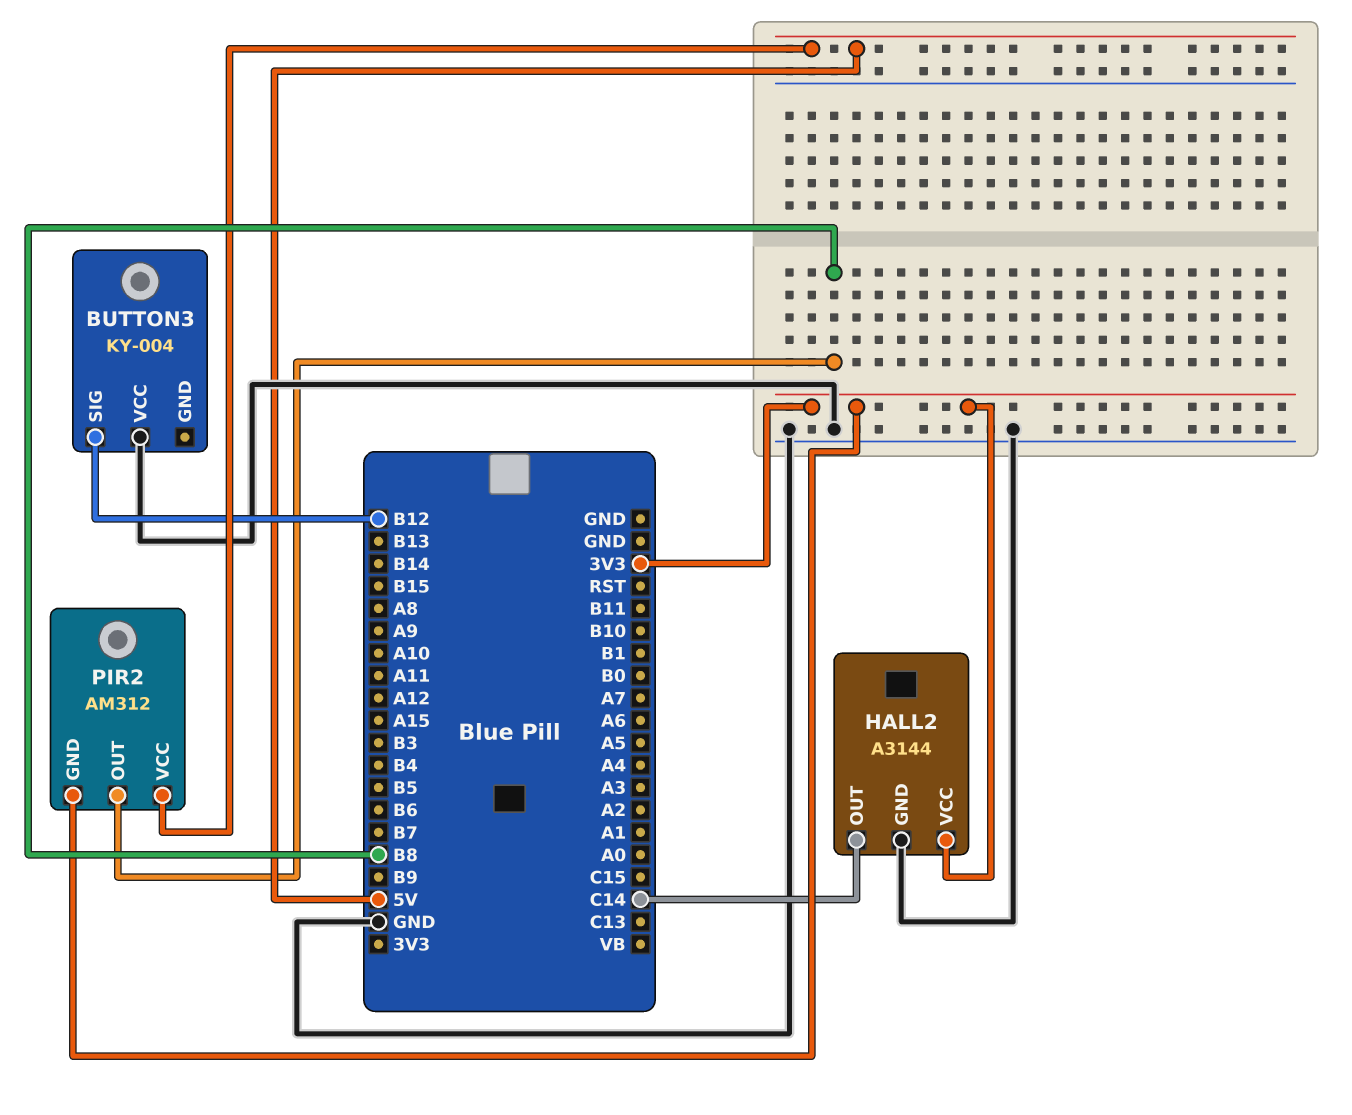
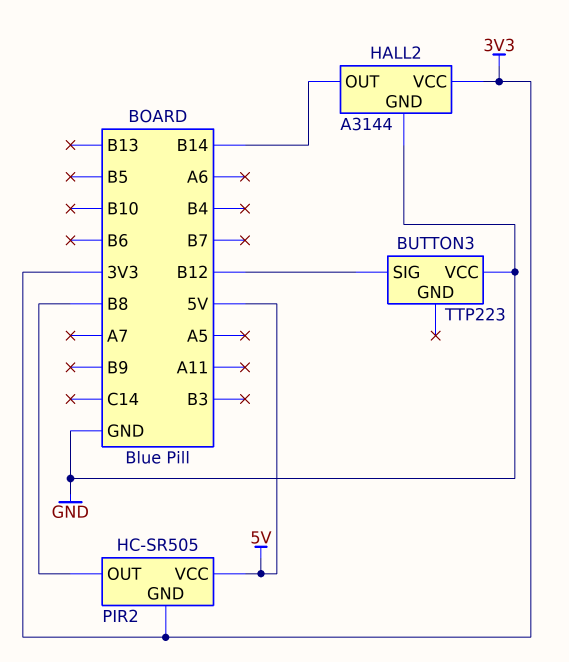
BUTTON3: KY-004 -> TTP223
HALL2 pin OUT: C14 -> B14
PIR2: AM312 -> HC-SR505

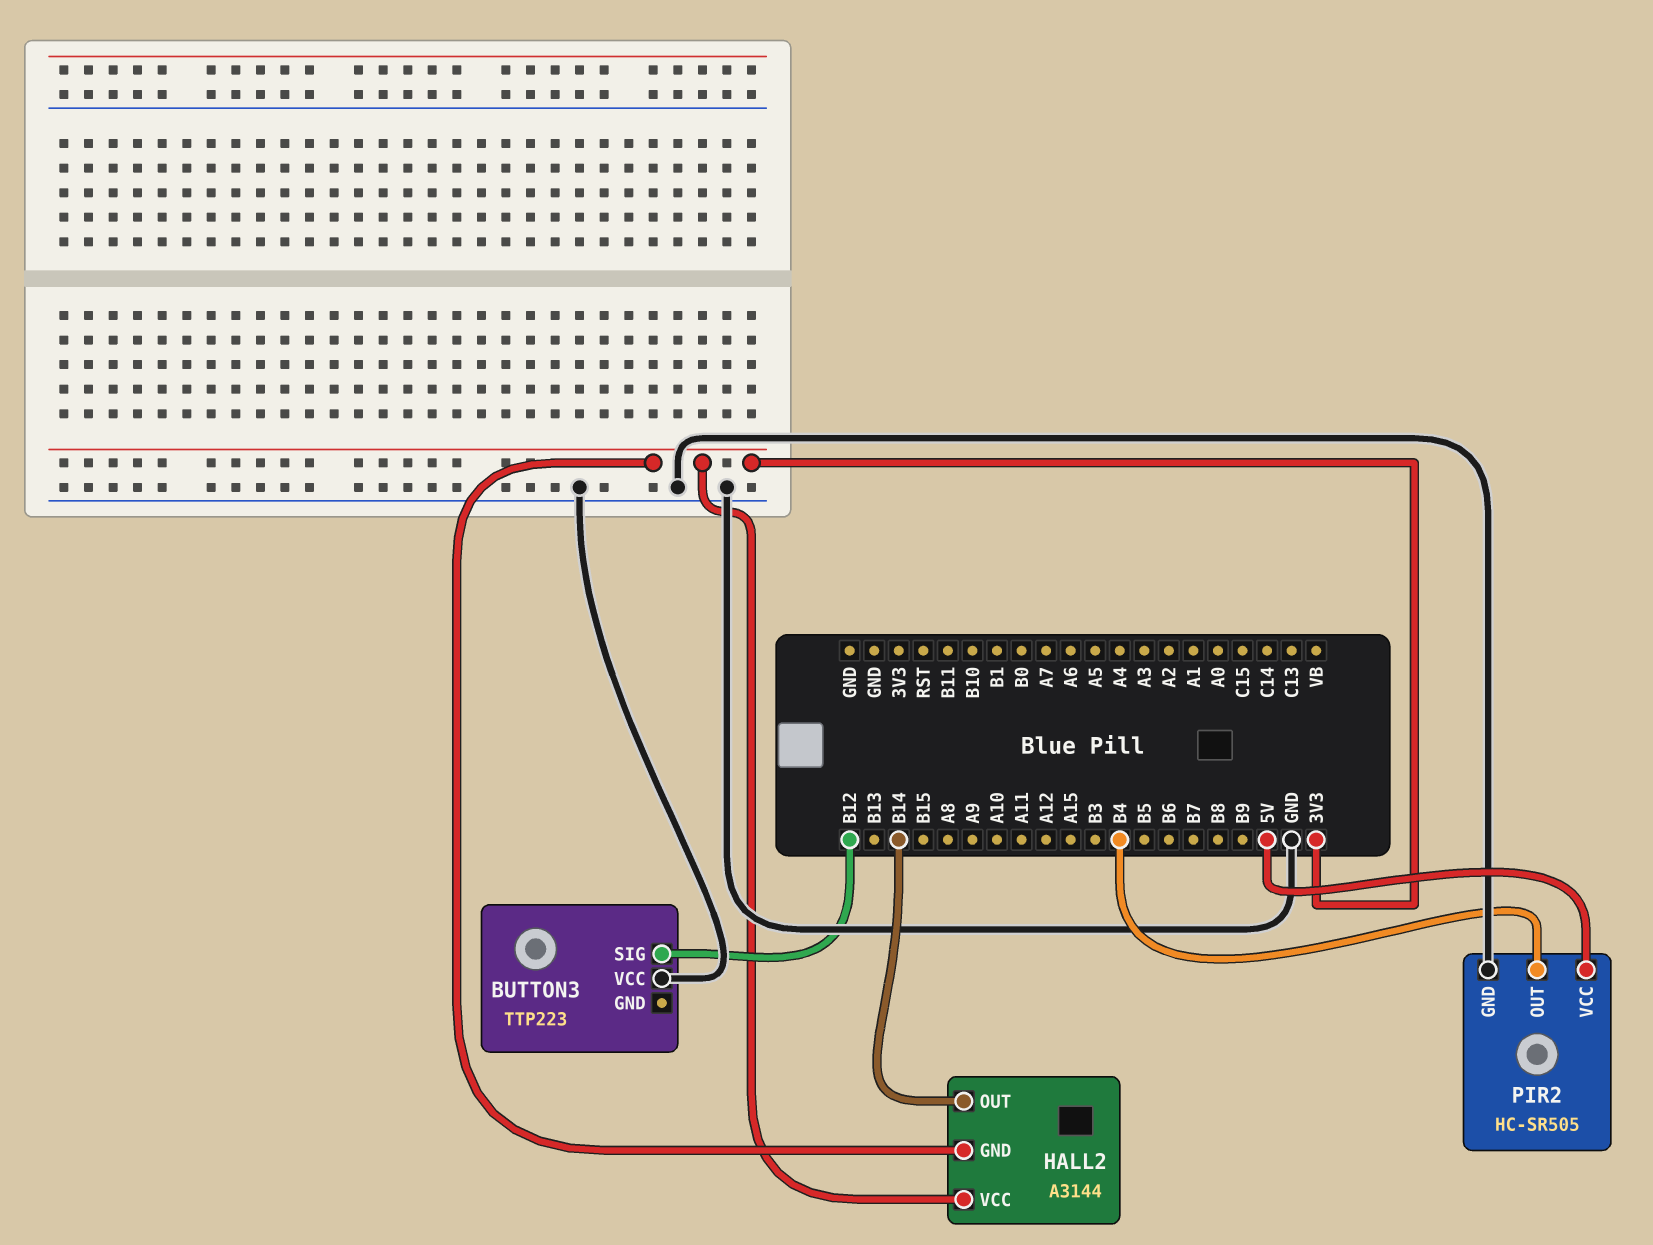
HALL2 pin GND: GND -> 3V3
PIR2 pin GND: 3V3 -> GND
PIR2 pin OUT: B8 -> B4

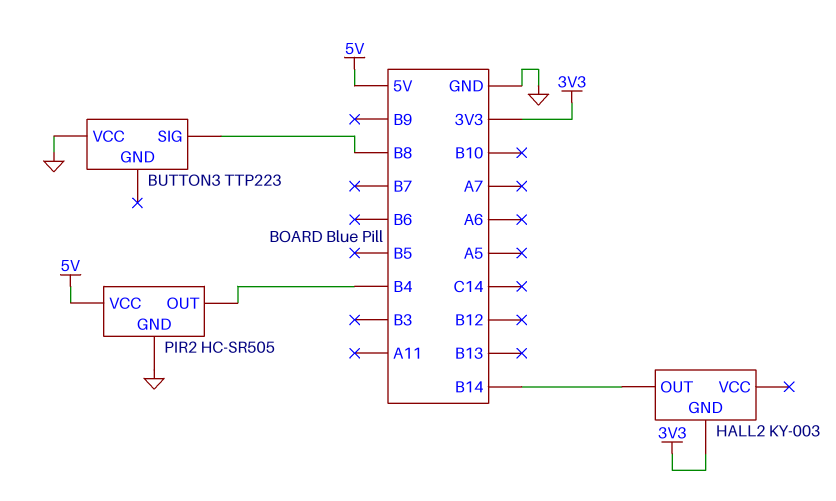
BUTTON3 pin SIG: B12 -> B8
HALL2: A3144 -> KY-003
HALL2 pin VCC: 3V3 -> none

